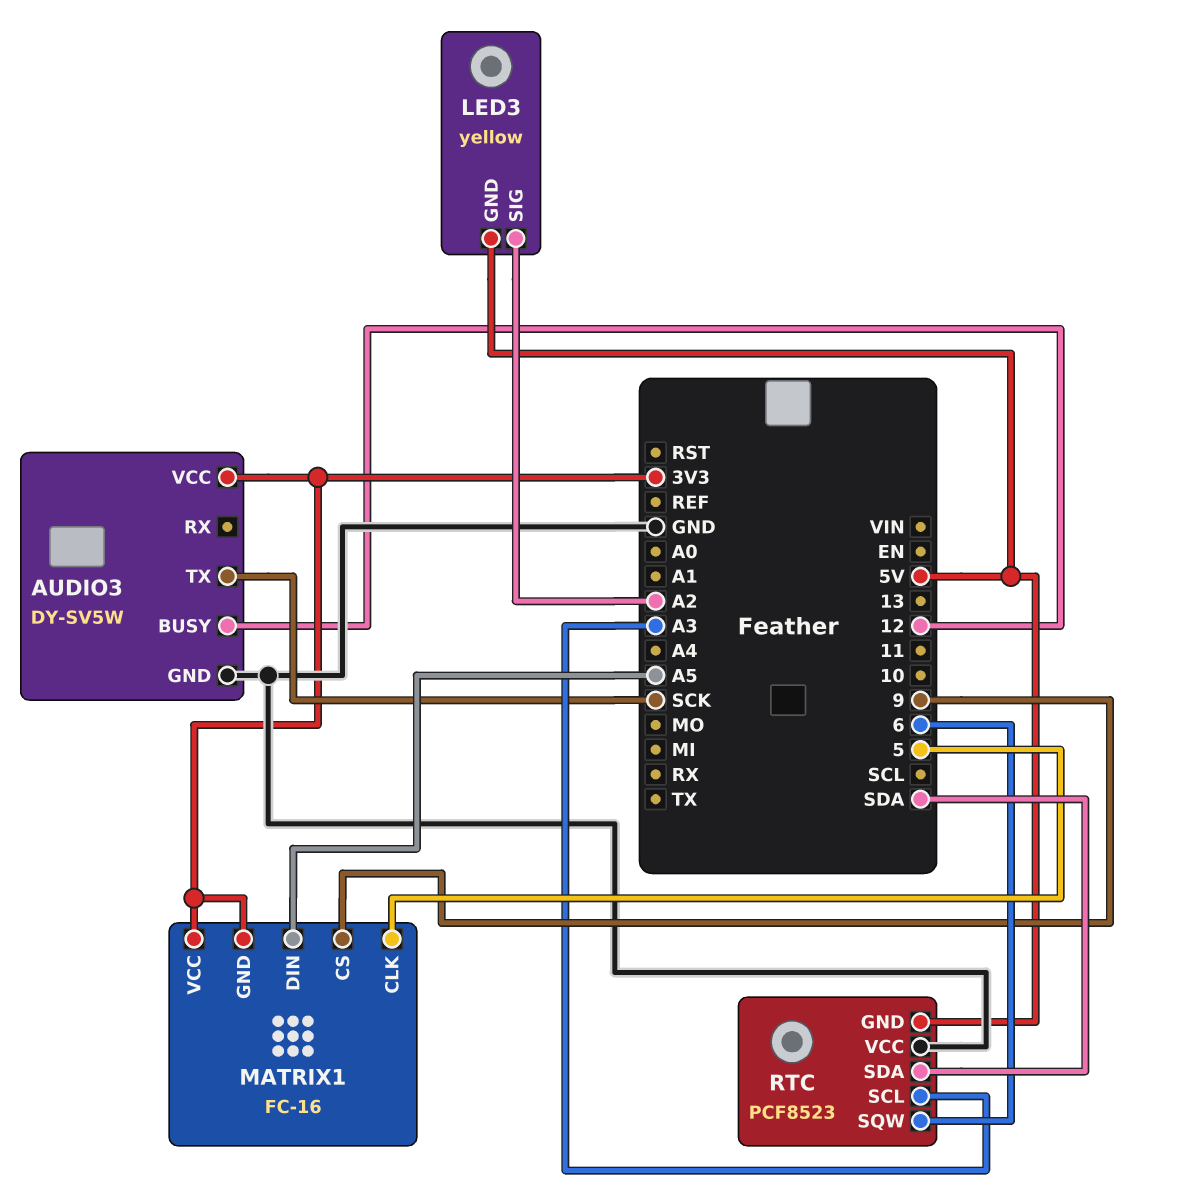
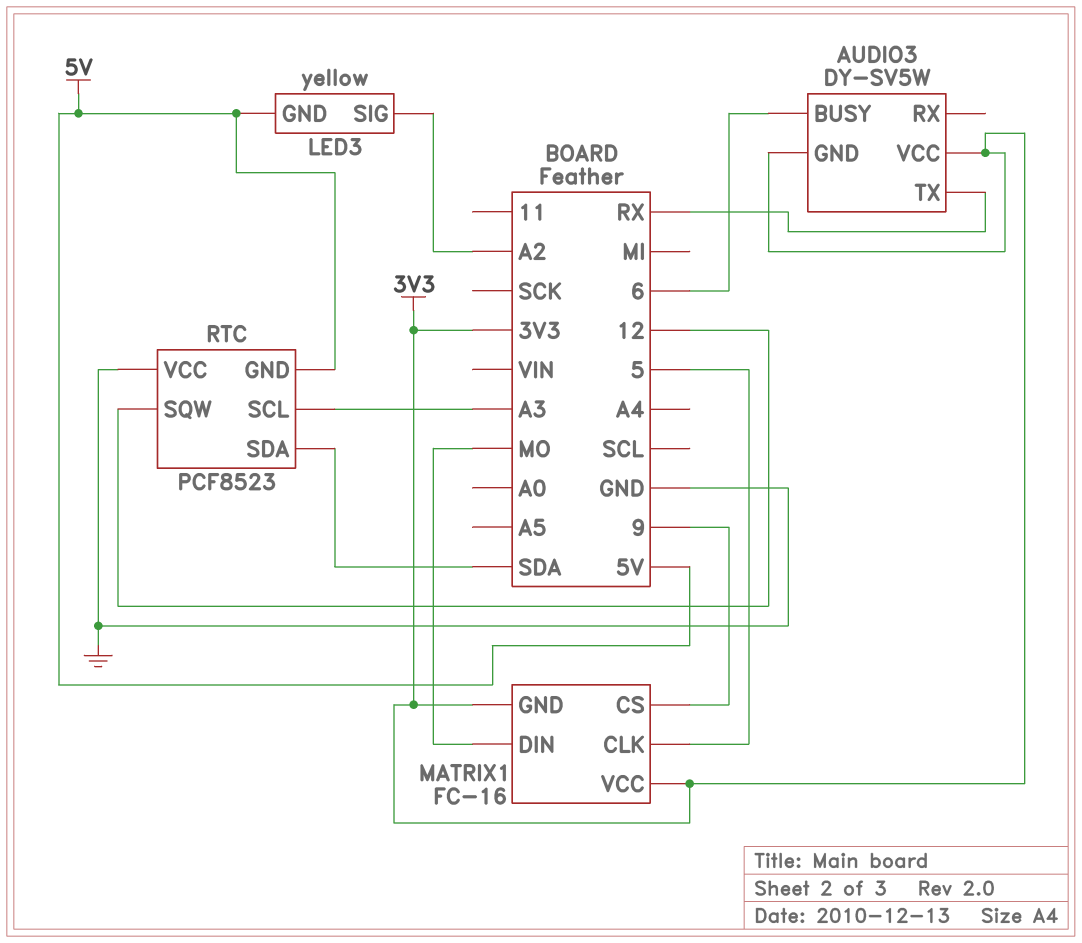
AUDIO3 pin BUSY: 12 -> 6
AUDIO3 pin GND: GND -> 3V3
AUDIO3 pin TX: SCK -> RX
MATRIX1 pin DIN: A5 -> MO
RTC pin SQW: 6 -> 12

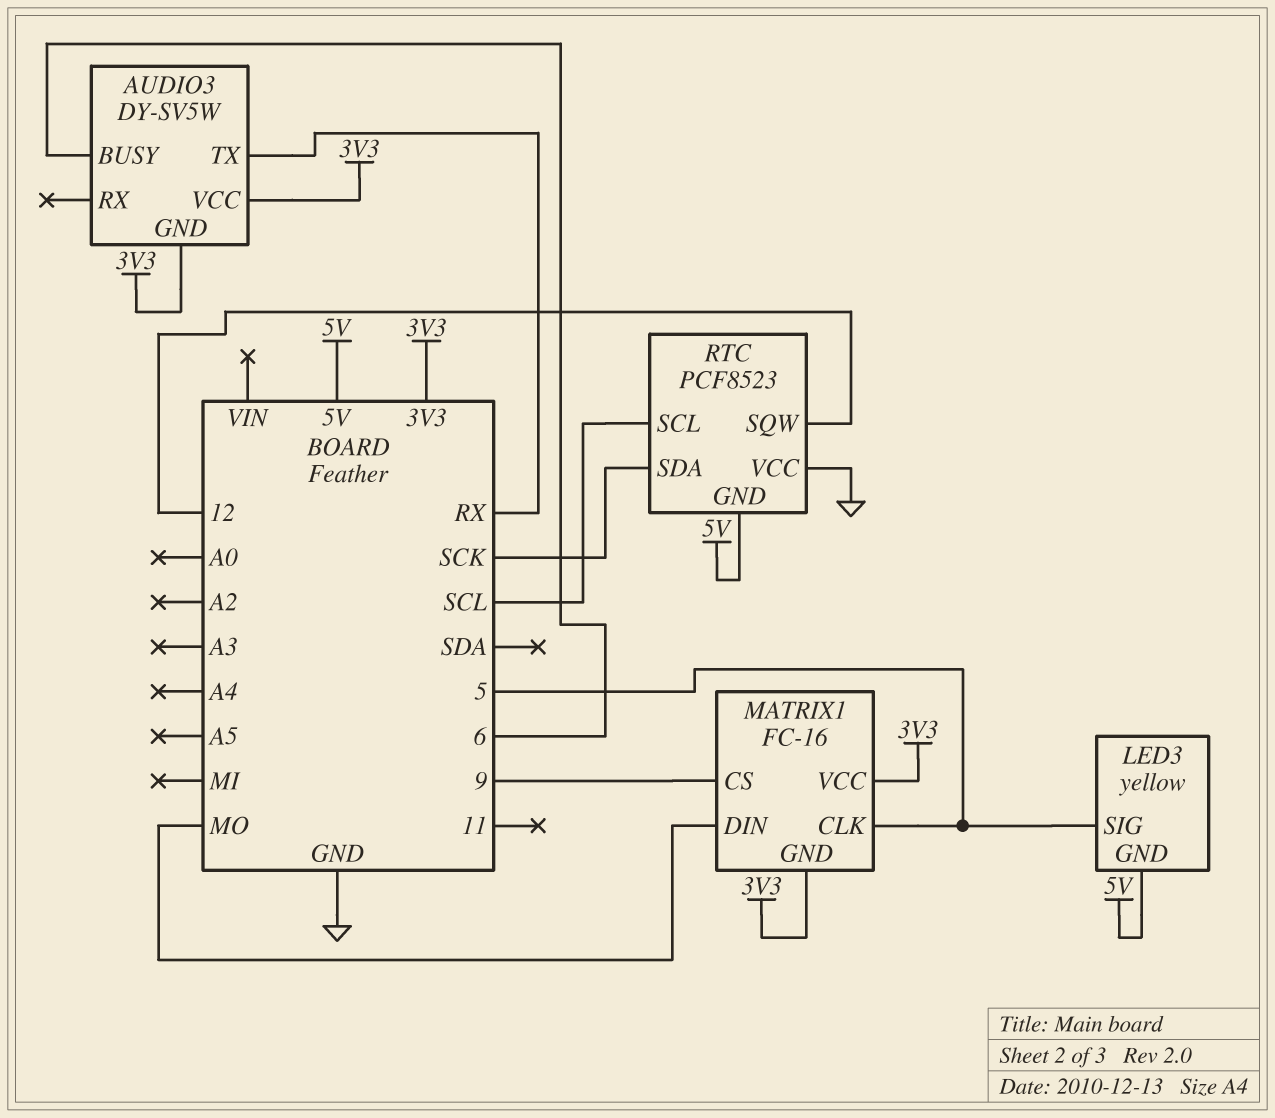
LED3 pin SIG: A2 -> 5
RTC pin SCL: A3 -> SCL
RTC pin SDA: SDA -> SCK

